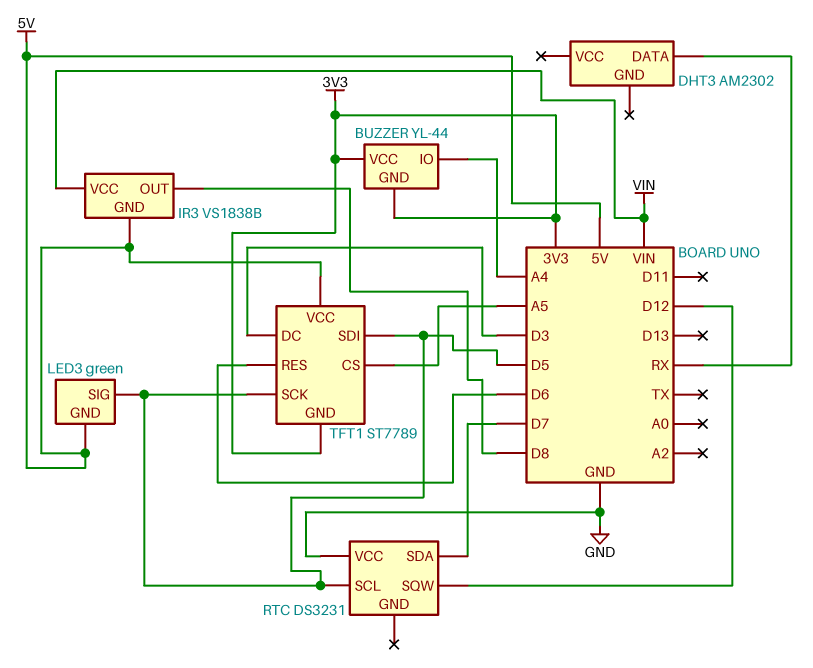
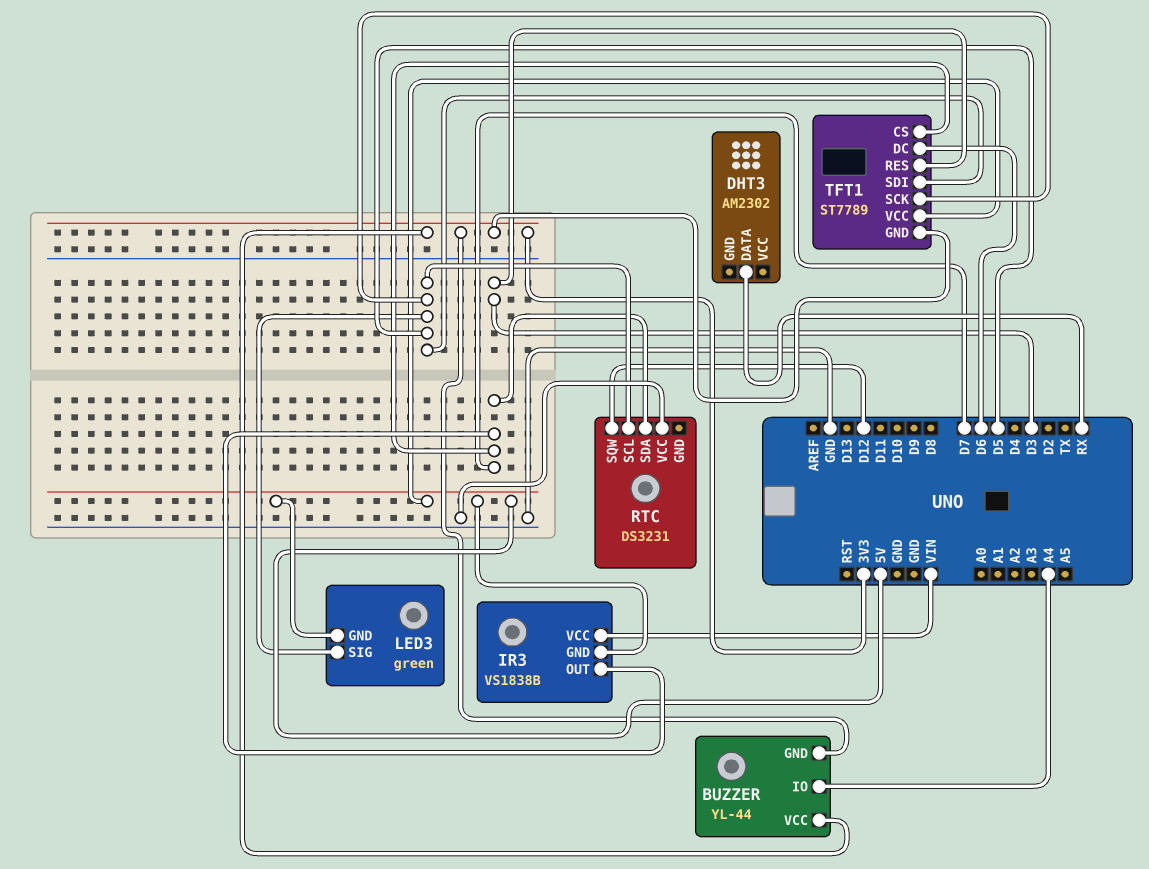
IR3 pin OUT: D8 -> D7
TFT1 pin CS: A5 -> D7
TFT1 pin DC: D3 -> D6
TFT1 pin RES: D6 -> D3

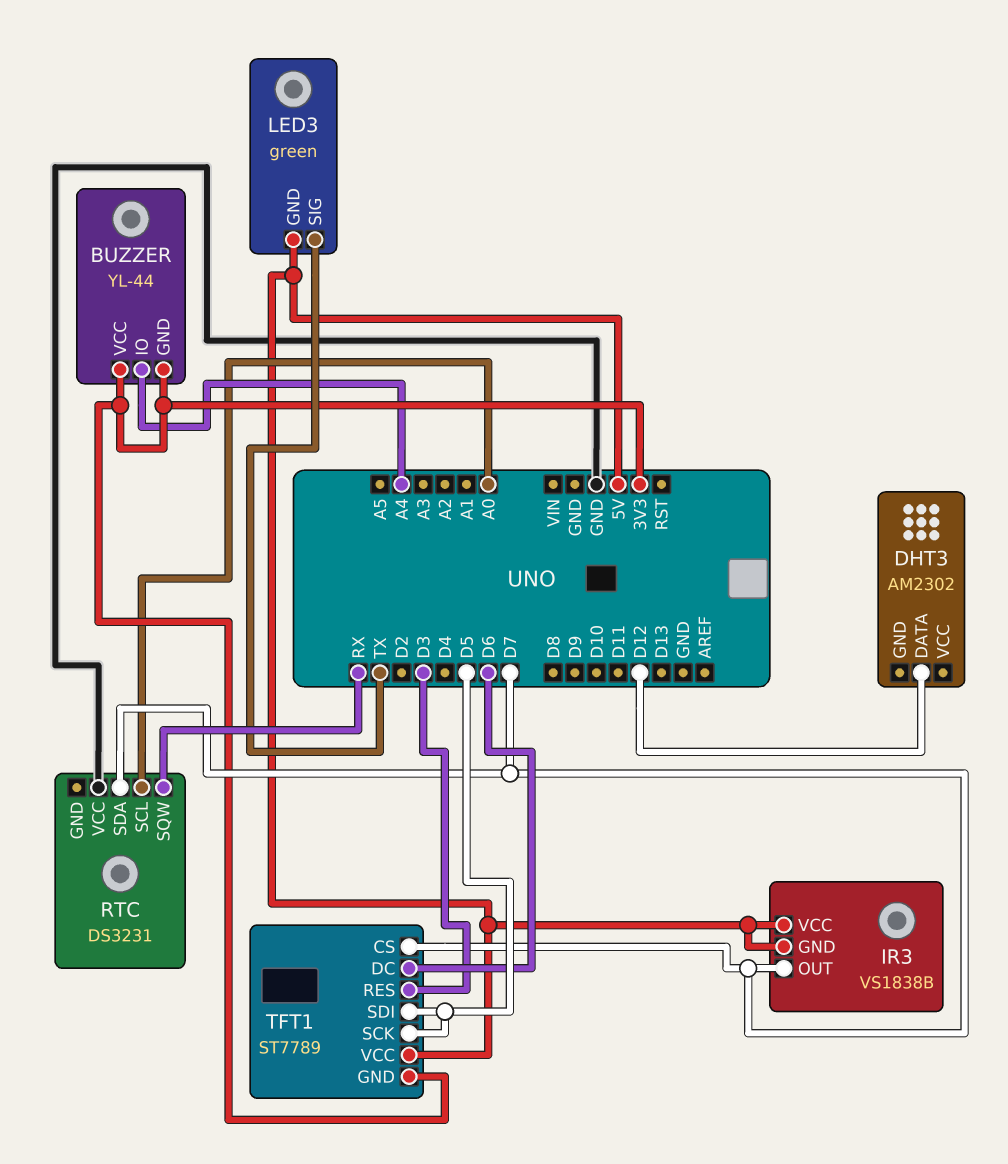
DHT3 pin DATA: RX -> D12
IR3 pin VCC: VIN -> 5V
LED3 pin SIG: D5 -> TX
RTC pin SCL: D5 -> A0
RTC pin SQW: D12 -> RX

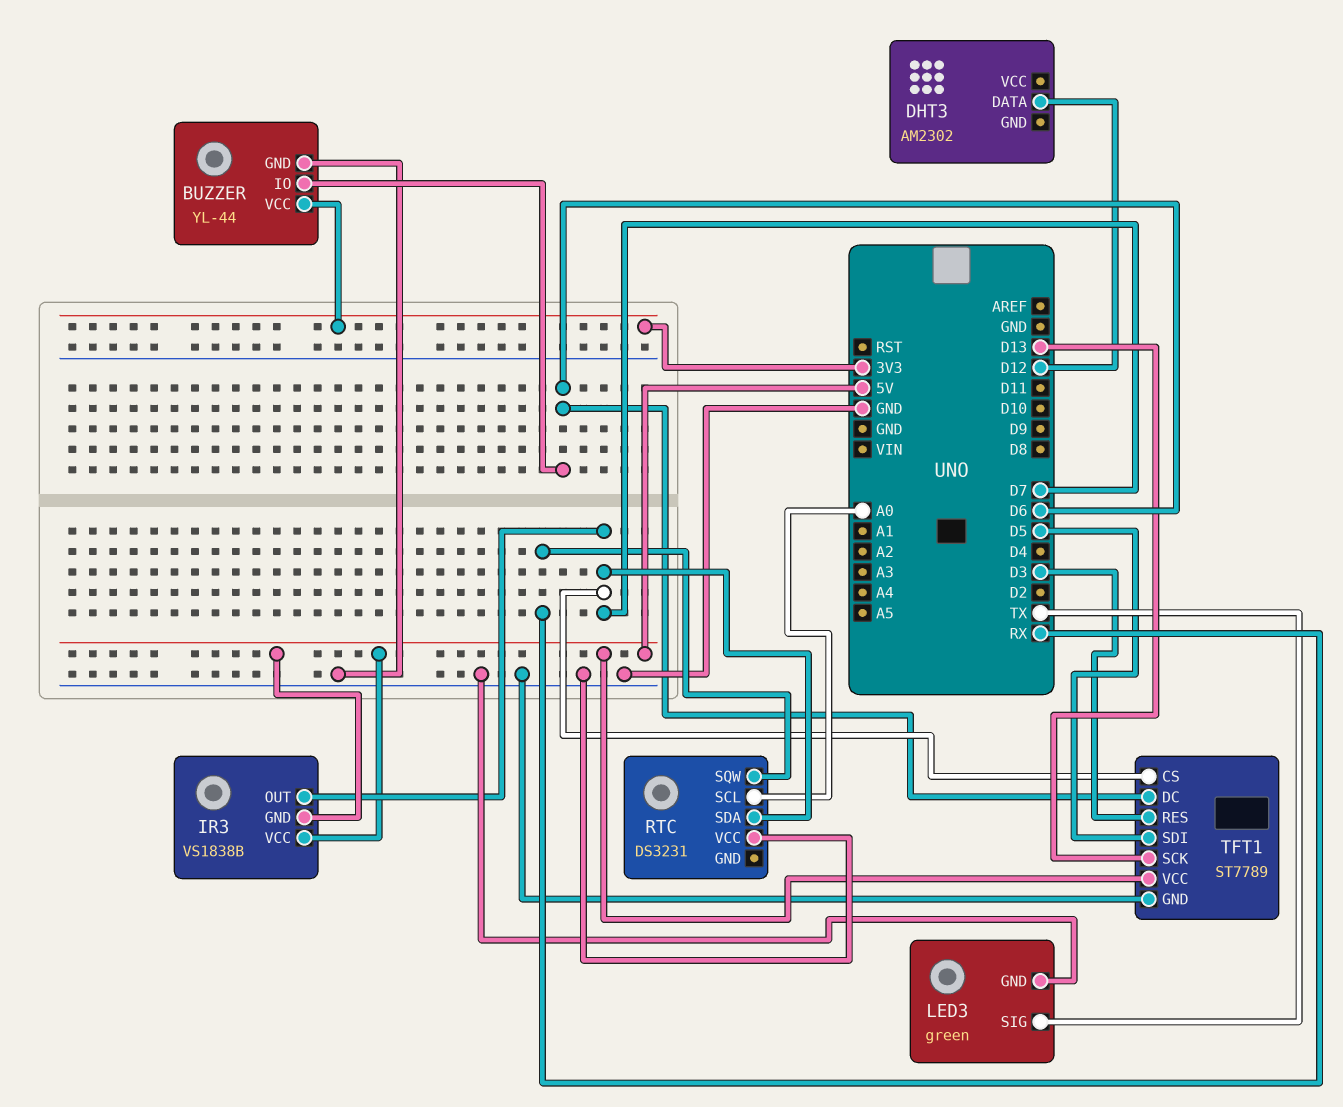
BUZZER pin GND: 3V3 -> GND
BUZZER pin IO: A4 -> D6
LED3 pin GND: 5V -> GND
TFT1 pin GND: 3V3 -> GND
TFT1 pin SCK: D5 -> D13

